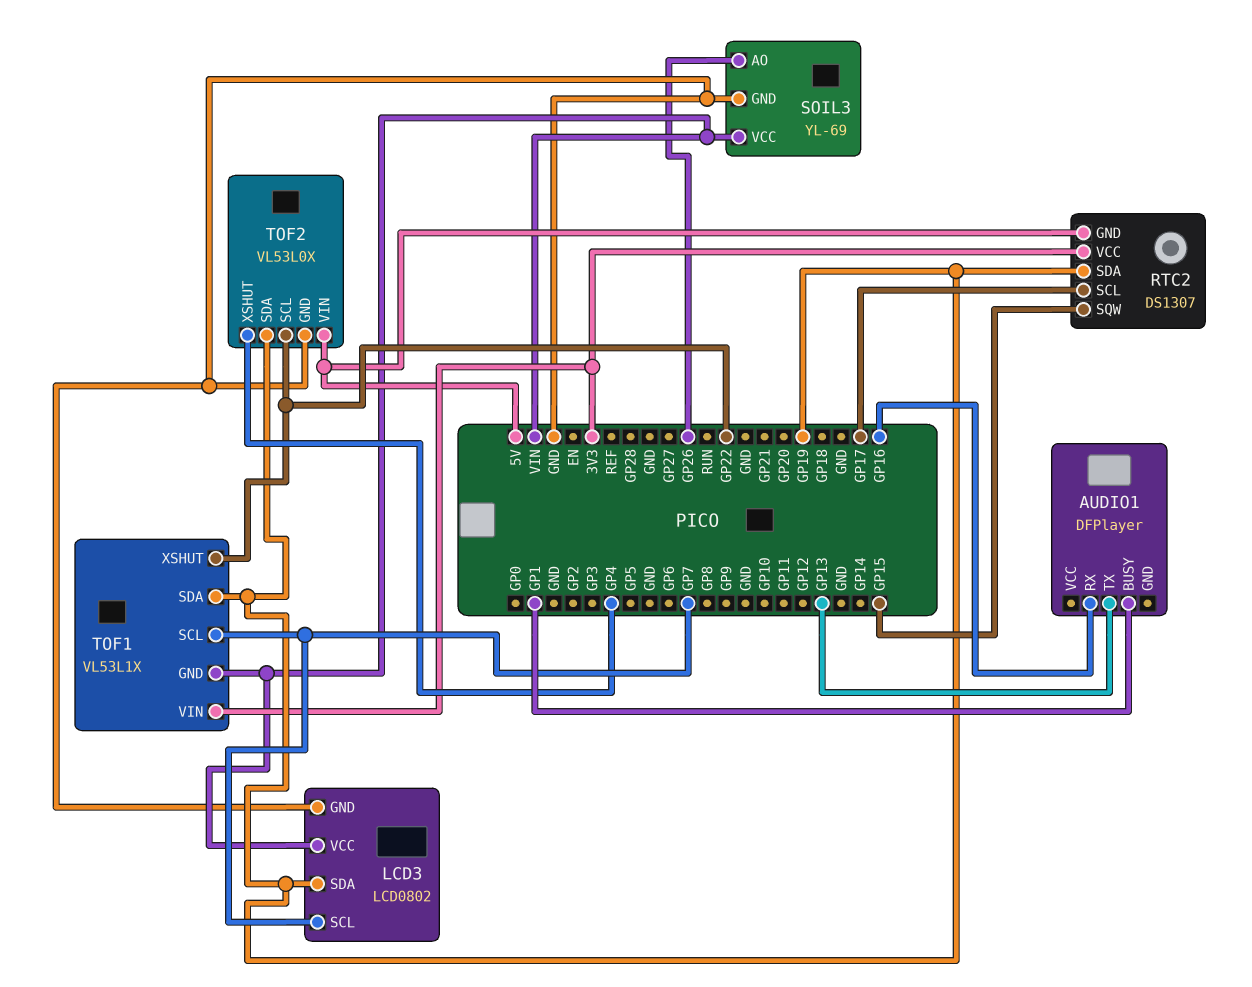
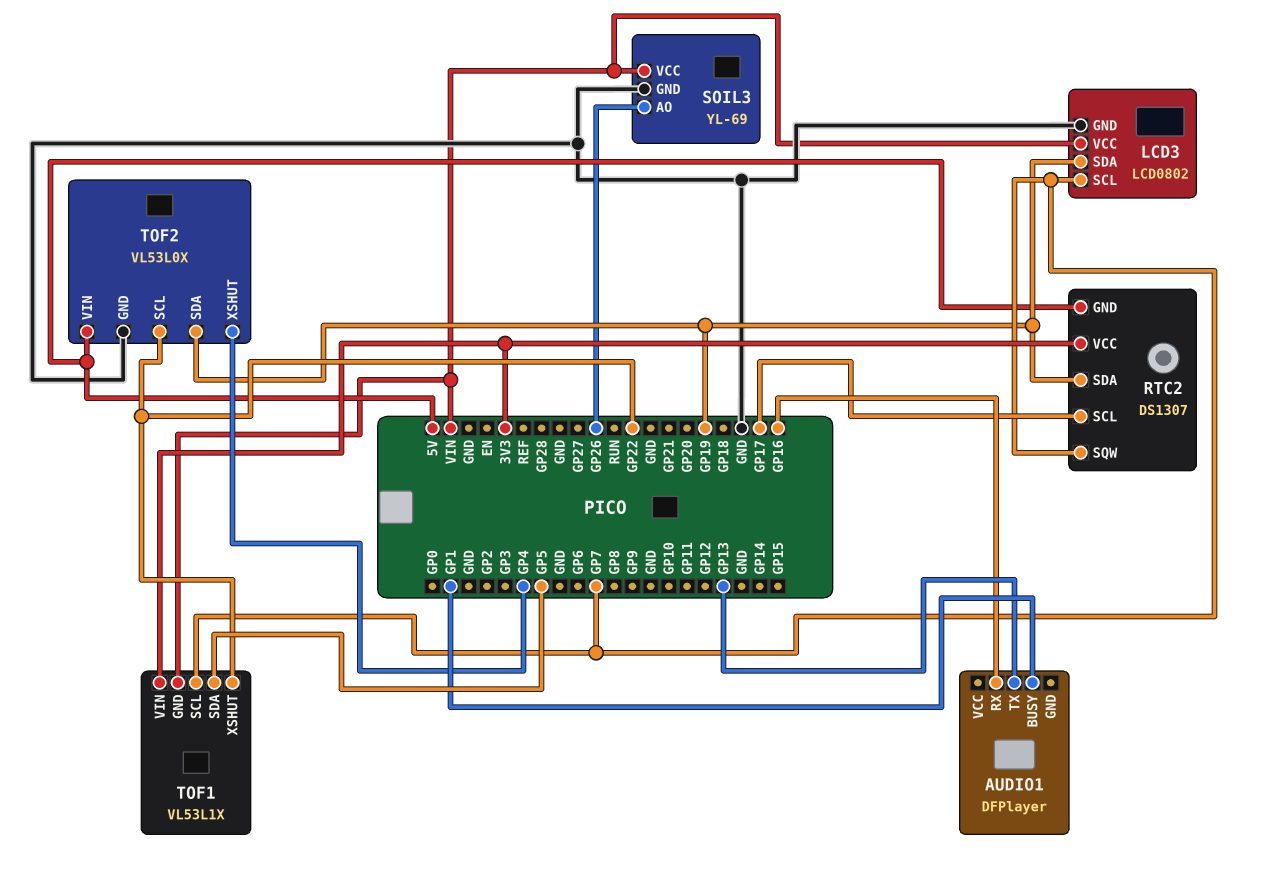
RTC2 pin SQW: GP15 -> GP7
TOF1 pin SDA: GP19 -> GP5

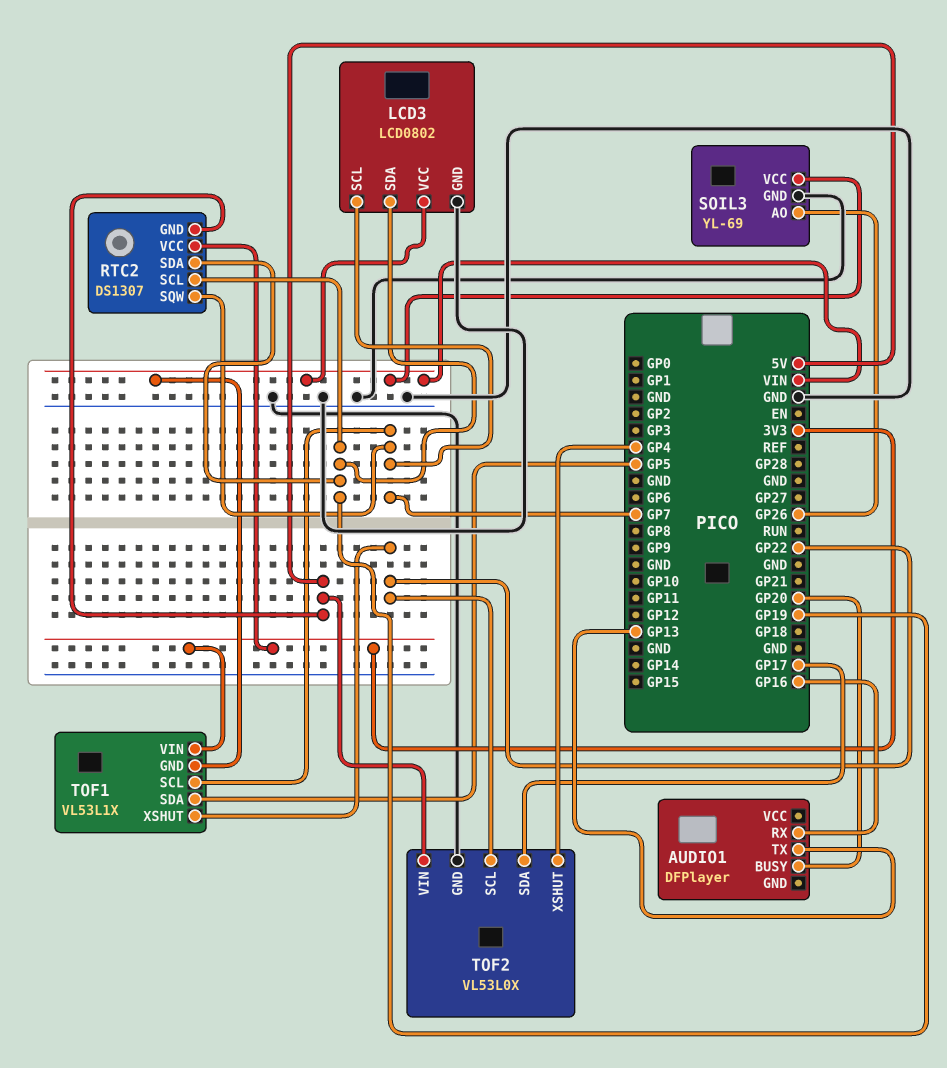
AUDIO1 pin BUSY: GP1 -> GP20
RTC2 pin SCL: GP17 -> GP19
TOF2 pin SDA: GP19 -> GP17

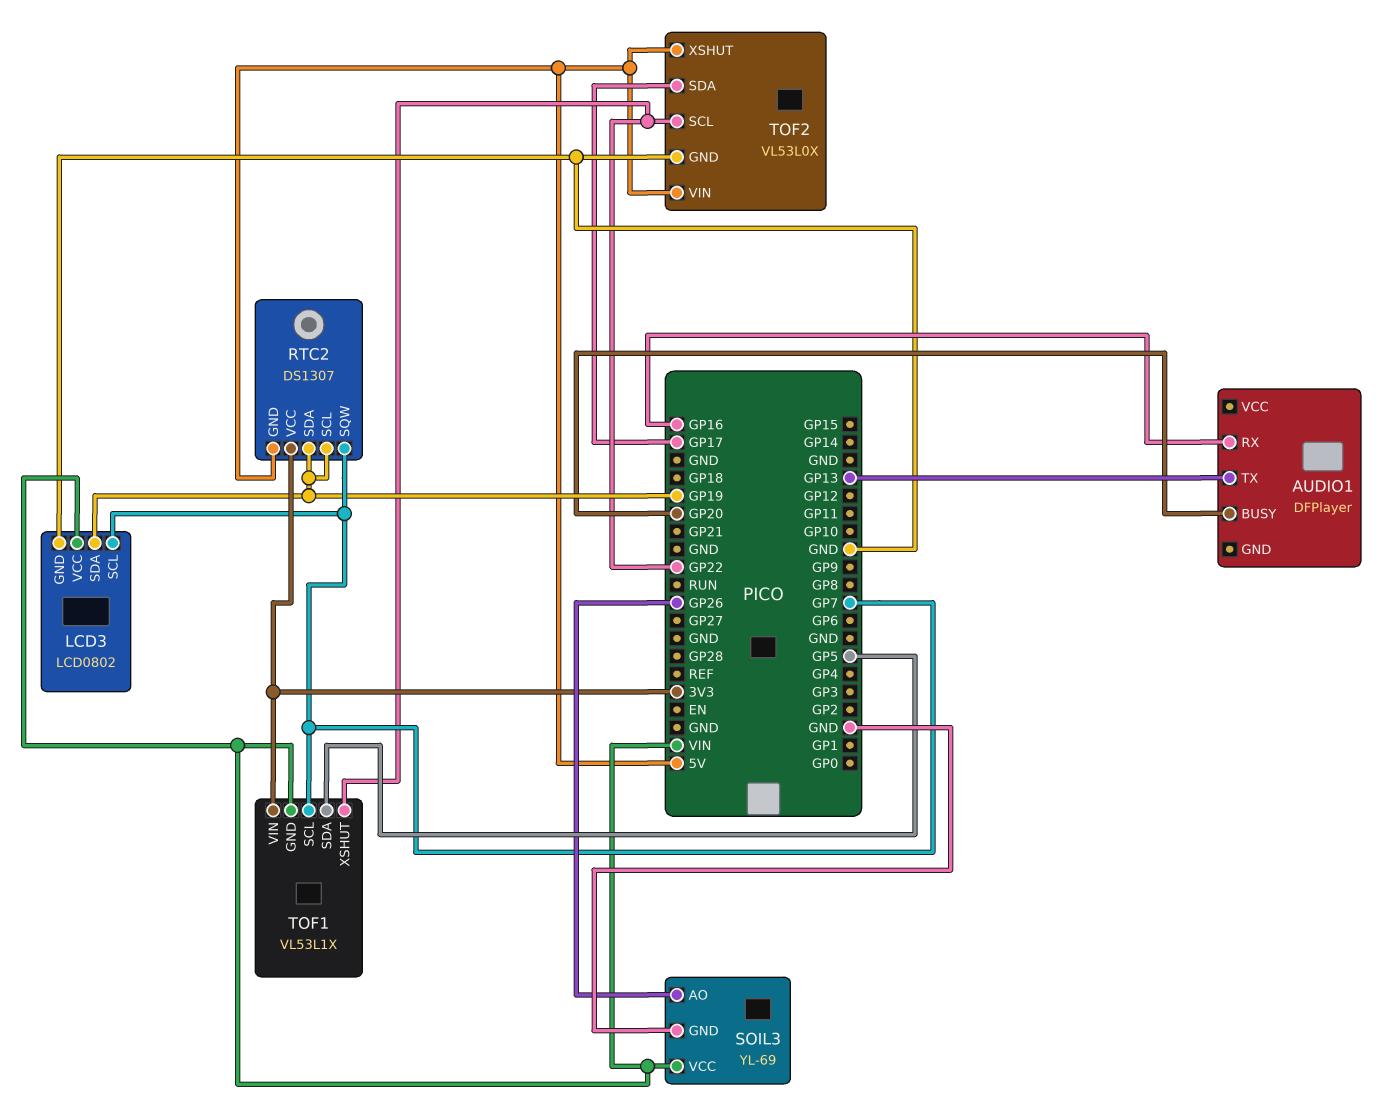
TOF2 pin XSHUT: GP4 -> 5V

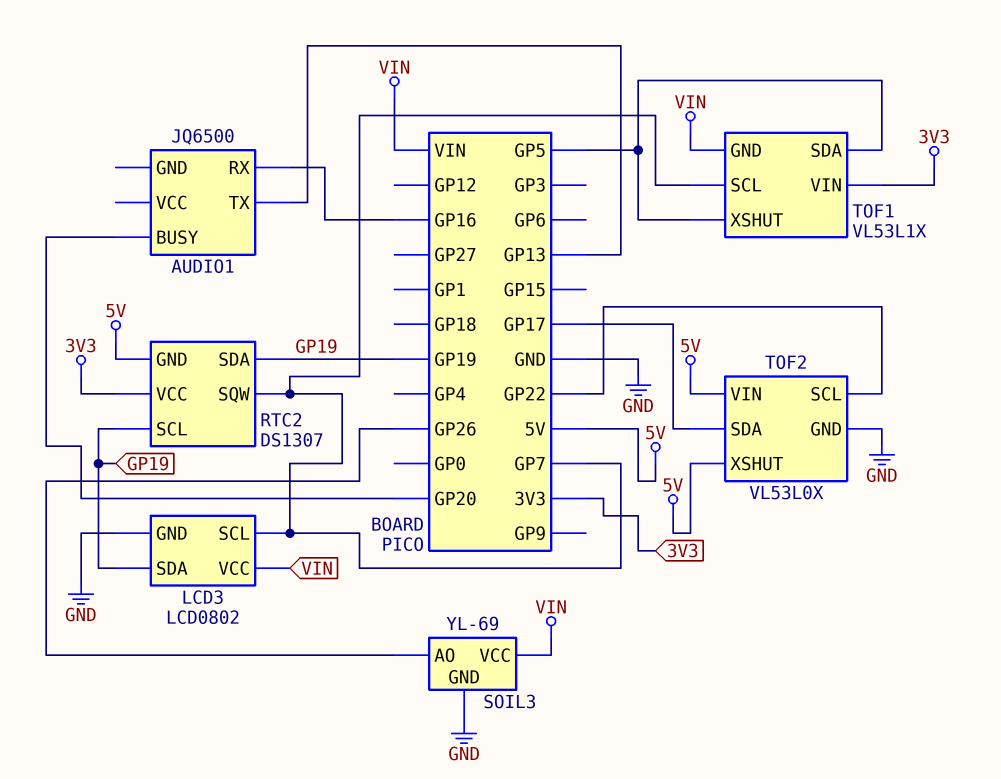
AUDIO1: DFPlayer -> JQ6500
TOF1 pin XSHUT: GP22 -> GP5

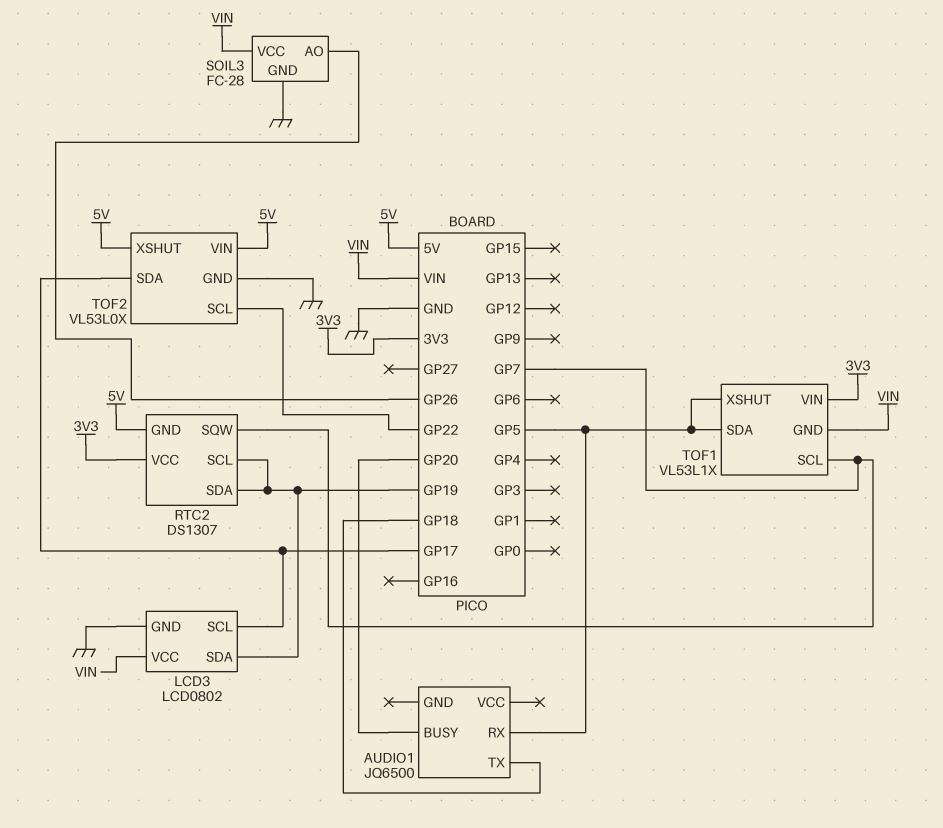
AUDIO1 pin RX: GP16 -> GP5
AUDIO1 pin TX: GP13 -> GP18
LCD3 pin SCL: GP7 -> GP17
SOIL3: YL-69 -> FC-28

